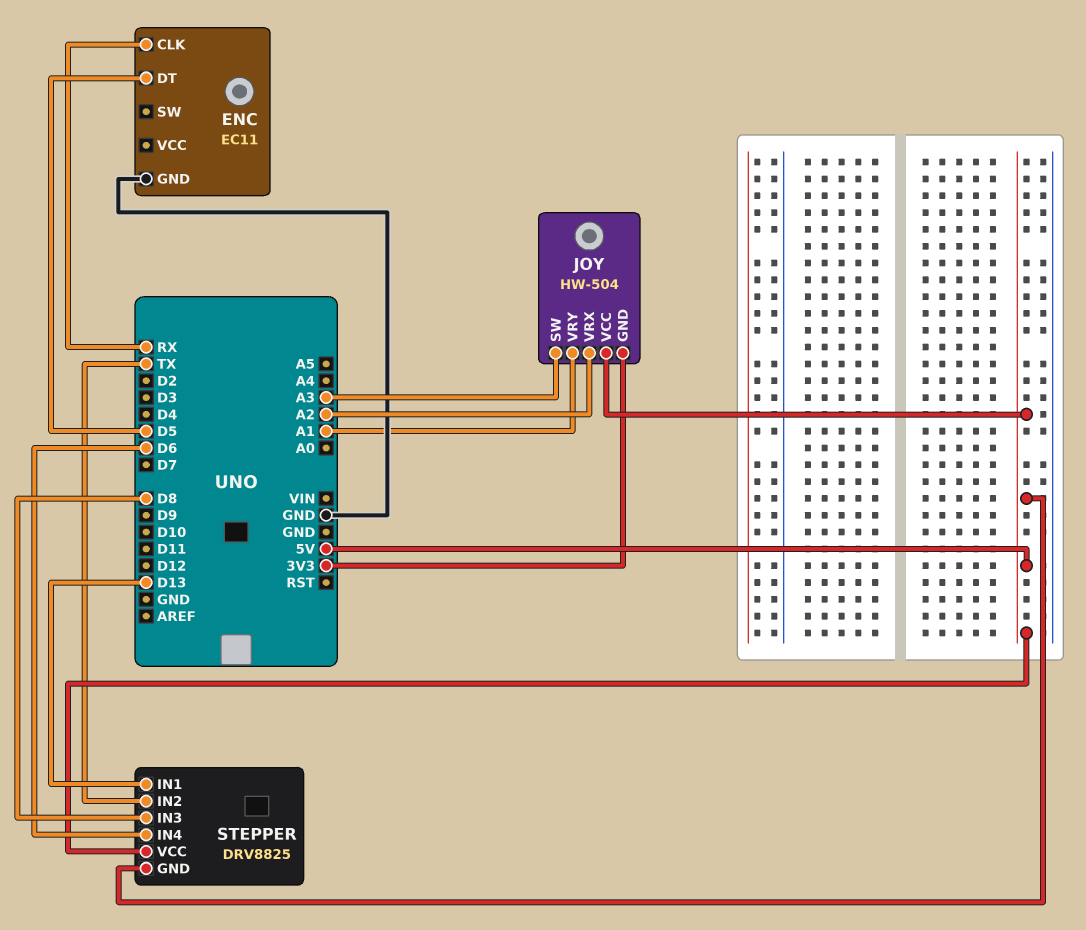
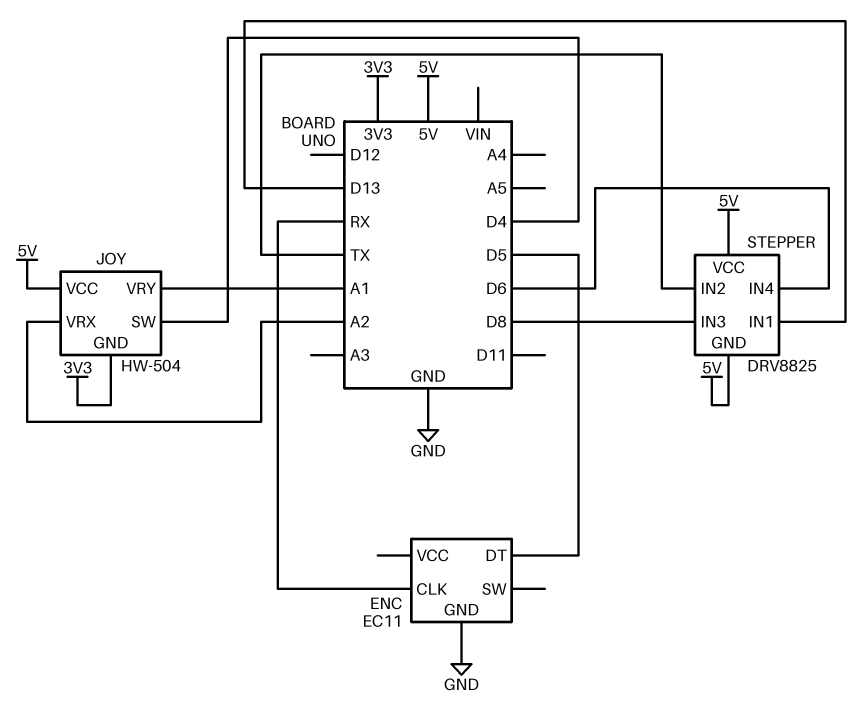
JOY pin SW: A3 -> D4

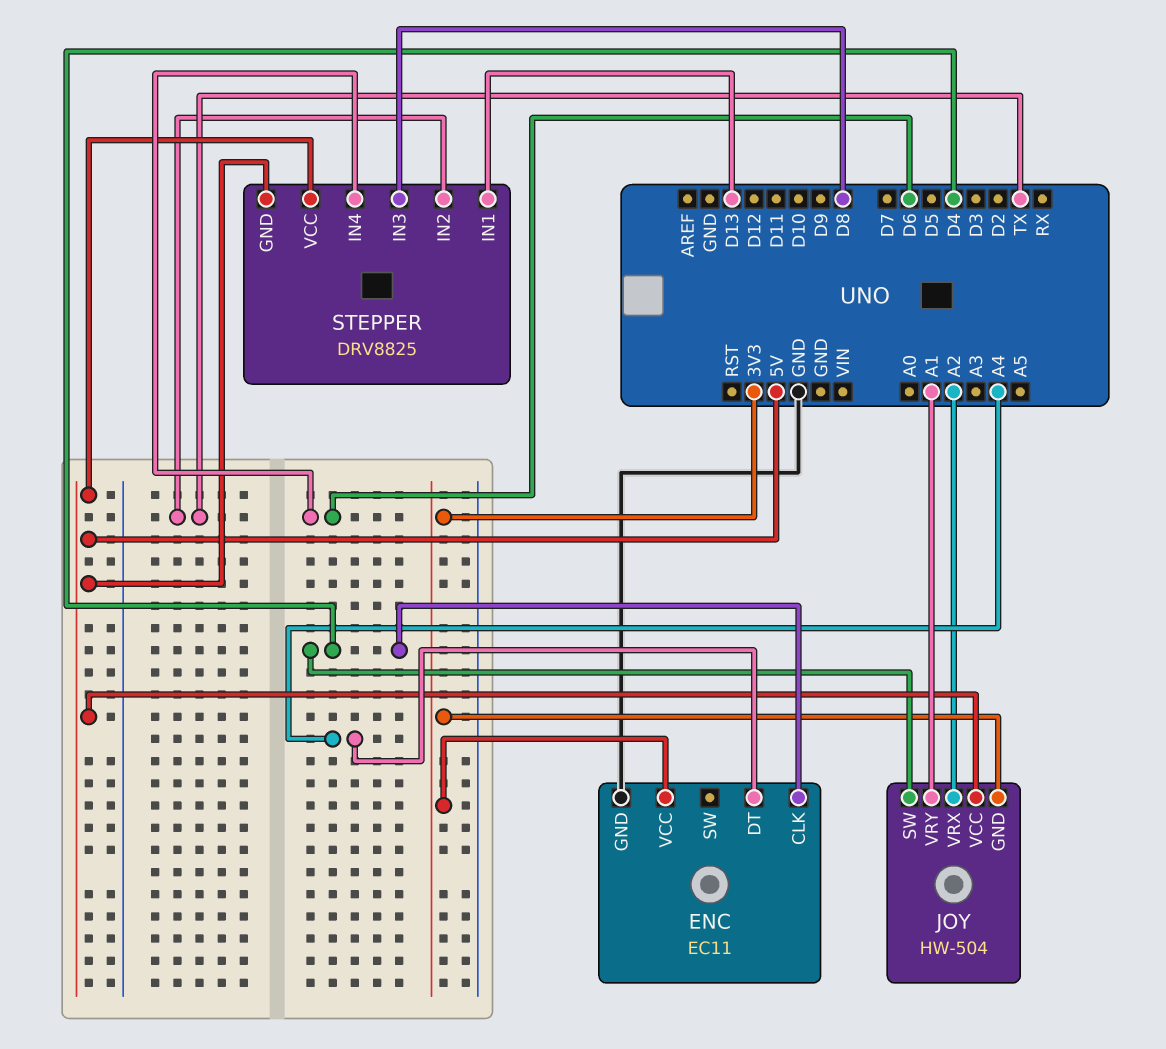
ENC pin CLK: RX -> D4
ENC pin DT: D5 -> A4
ENC pin VCC: none -> 3V3

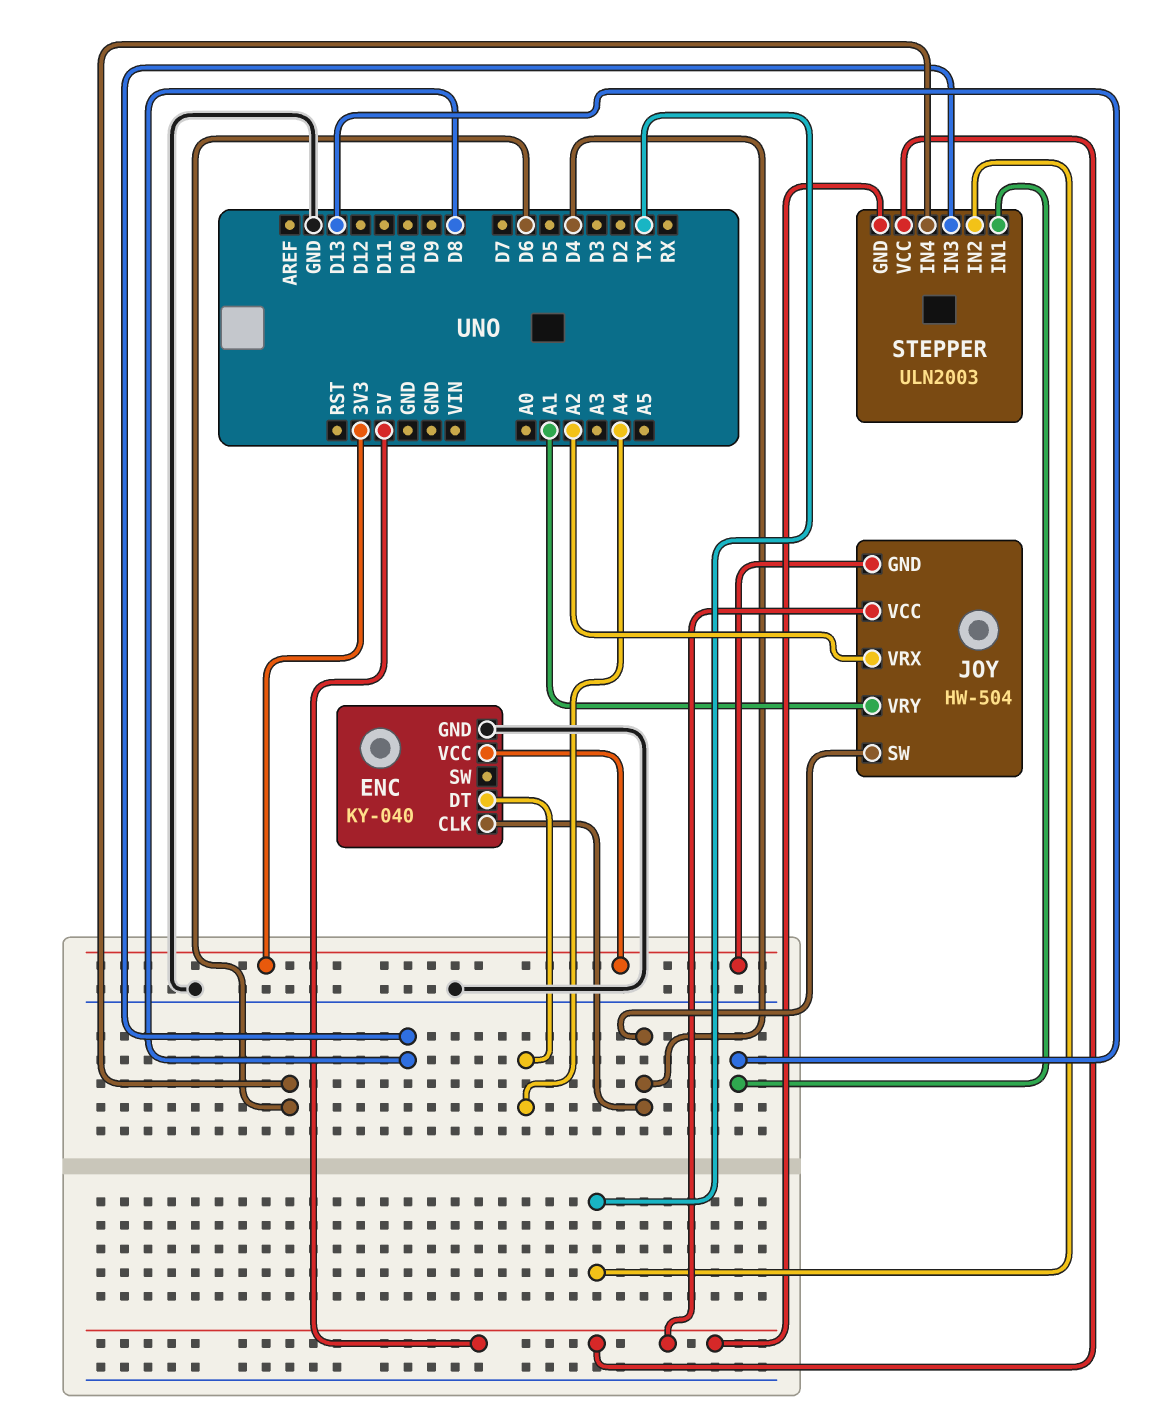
ENC: EC11 -> KY-040
STEPPER: DRV8825 -> ULN2003

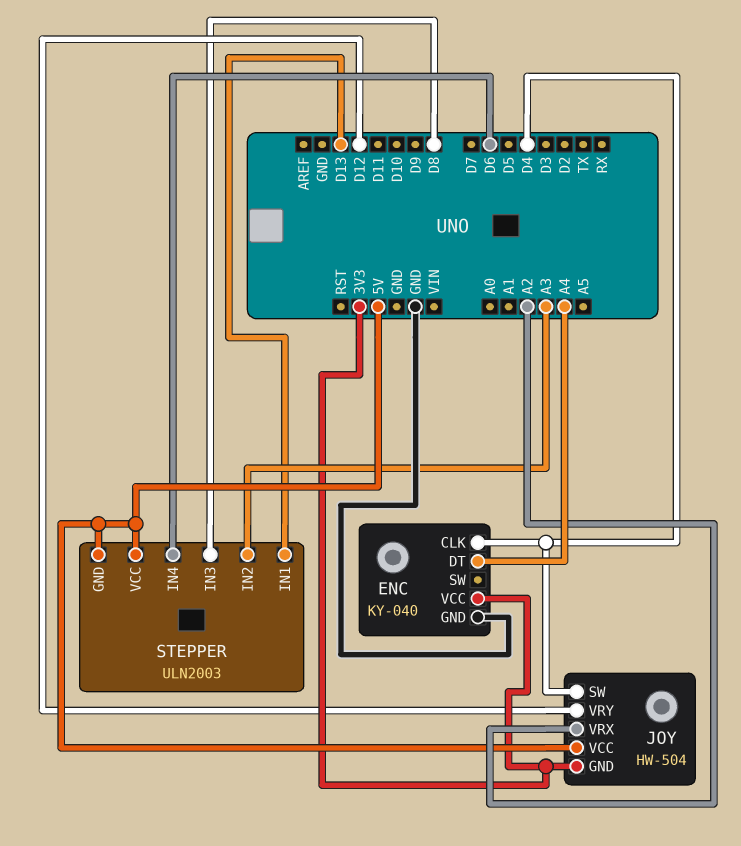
JOY pin VRY: A1 -> D12
STEPPER pin IN2: TX -> A3

